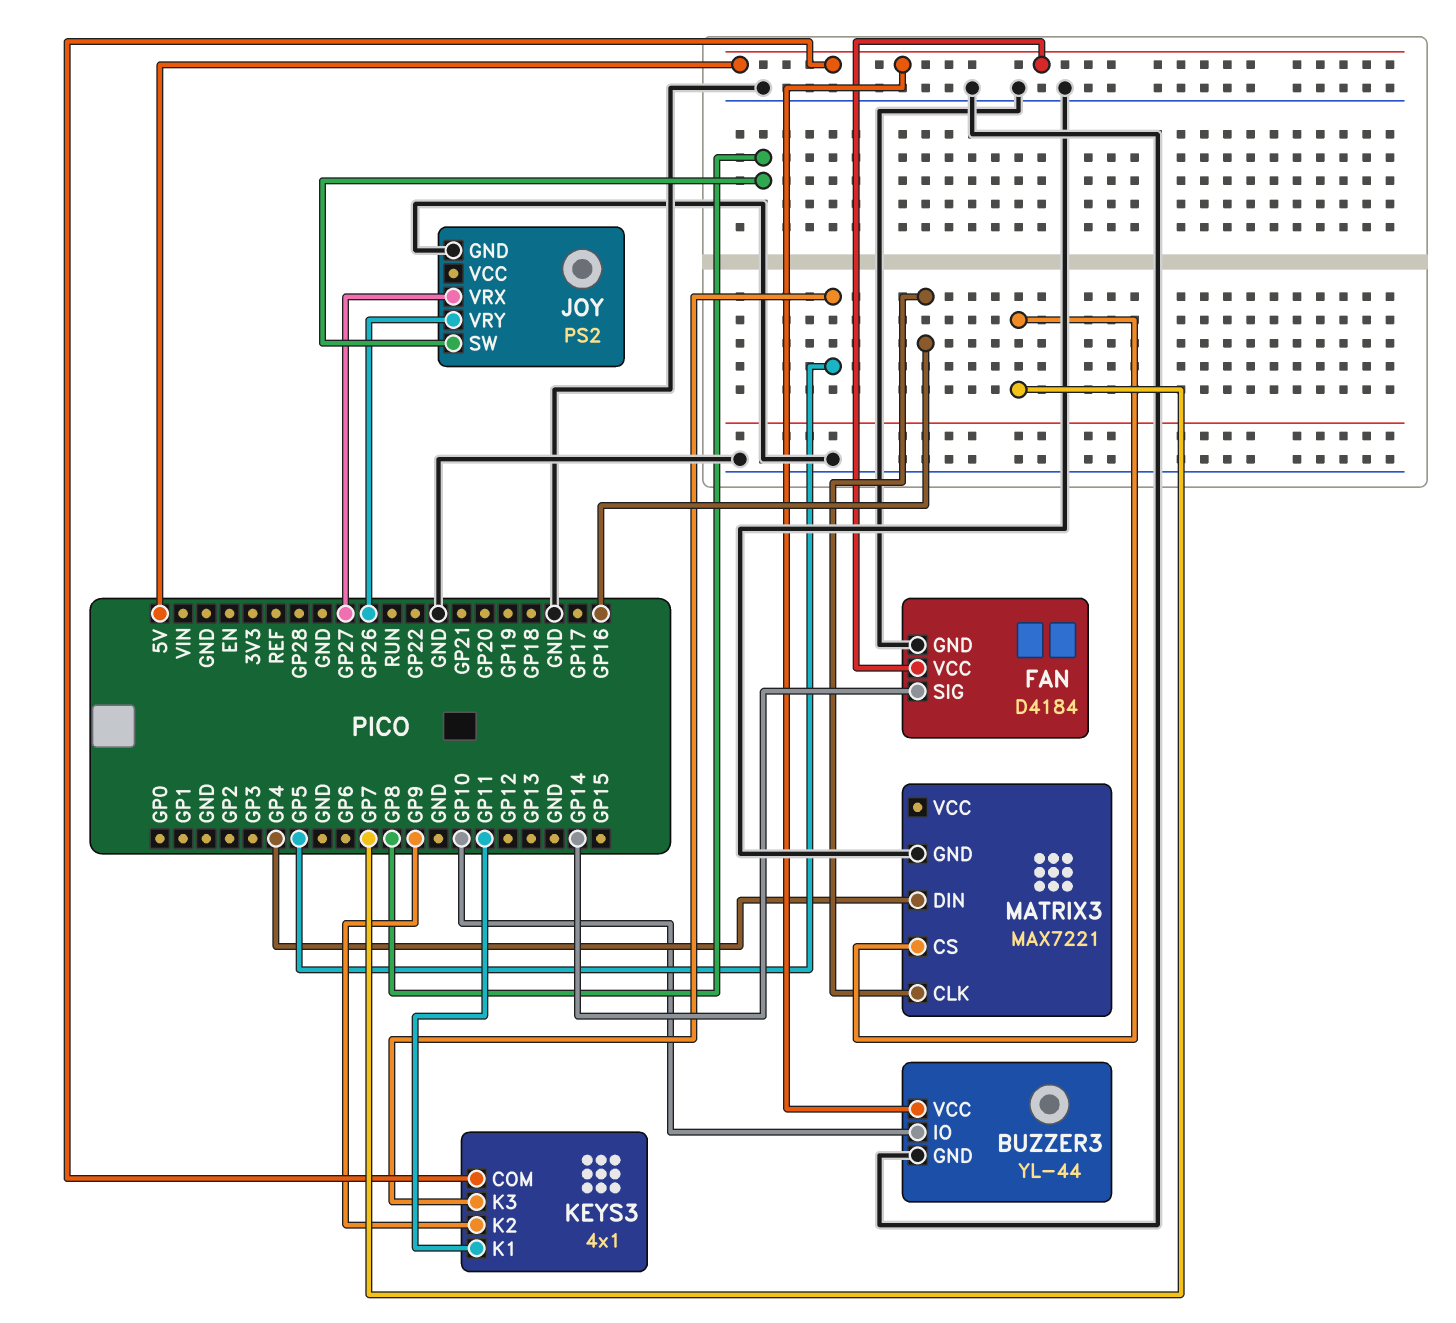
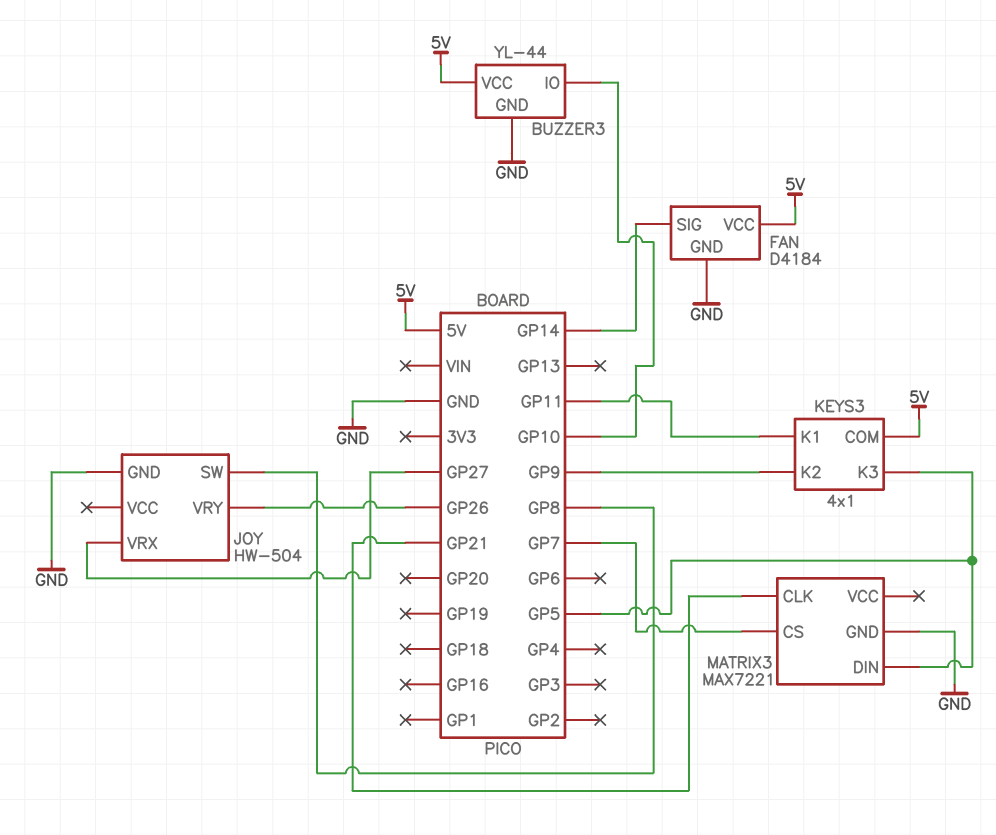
JOY: PS2 -> HW-504
MATRIX3 pin CLK: GP16 -> GP21
MATRIX3 pin DIN: GP4 -> GP5

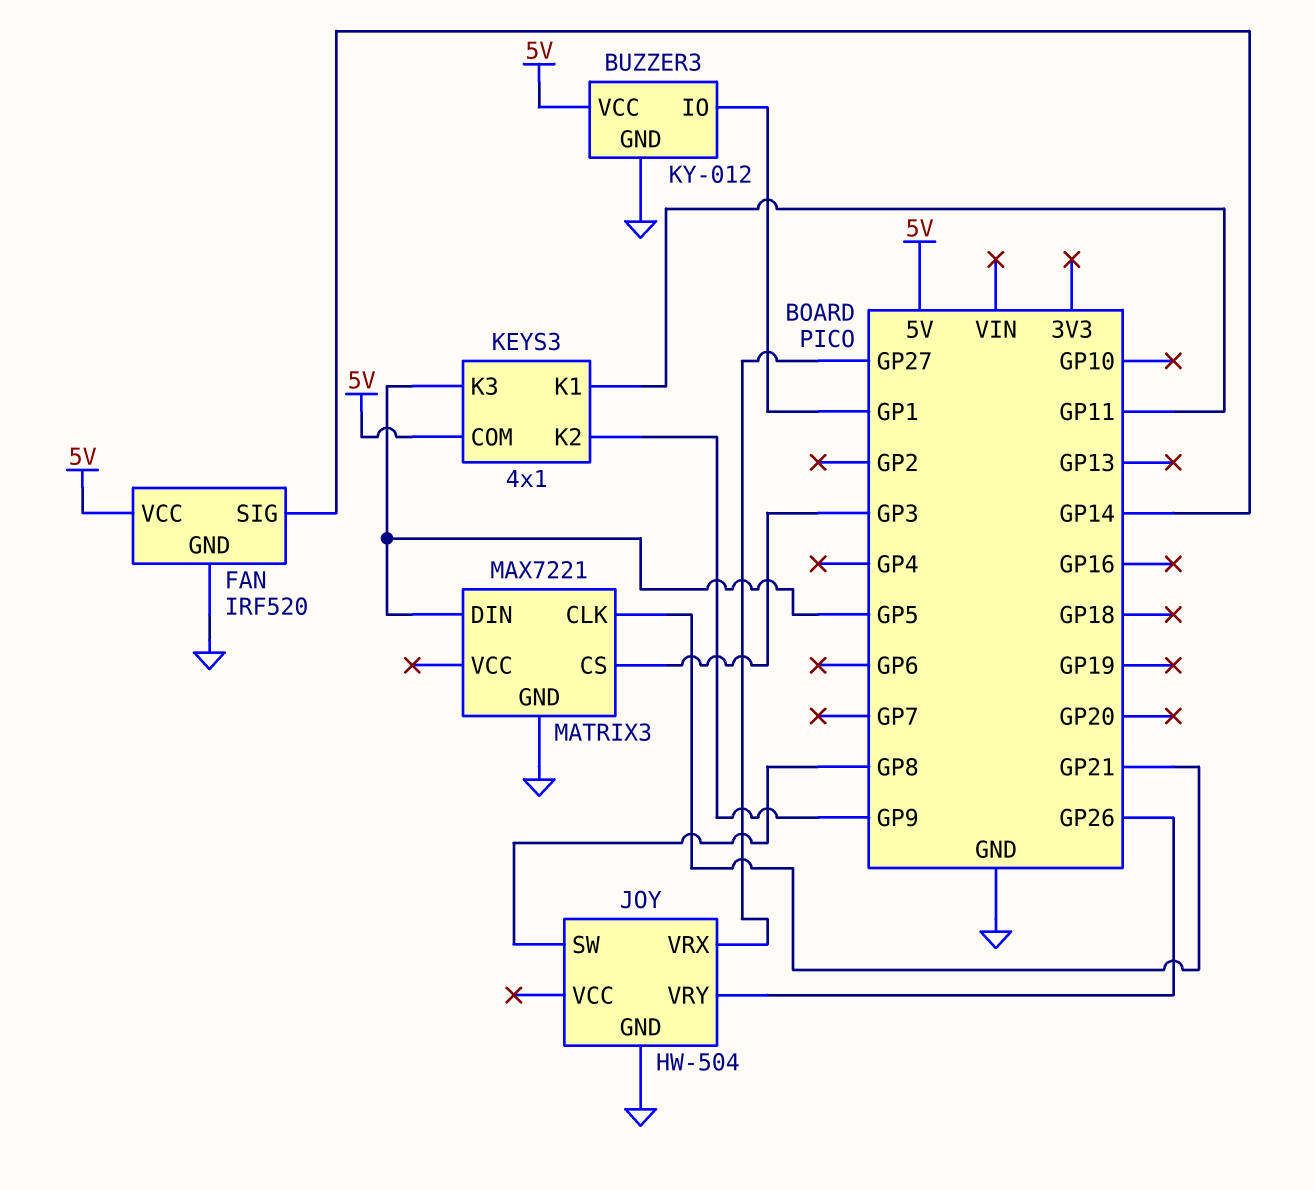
BUZZER3: YL-44 -> KY-012
BUZZER3 pin IO: GP10 -> GP1
FAN: D4184 -> IRF520
MATRIX3 pin CS: GP7 -> GP3

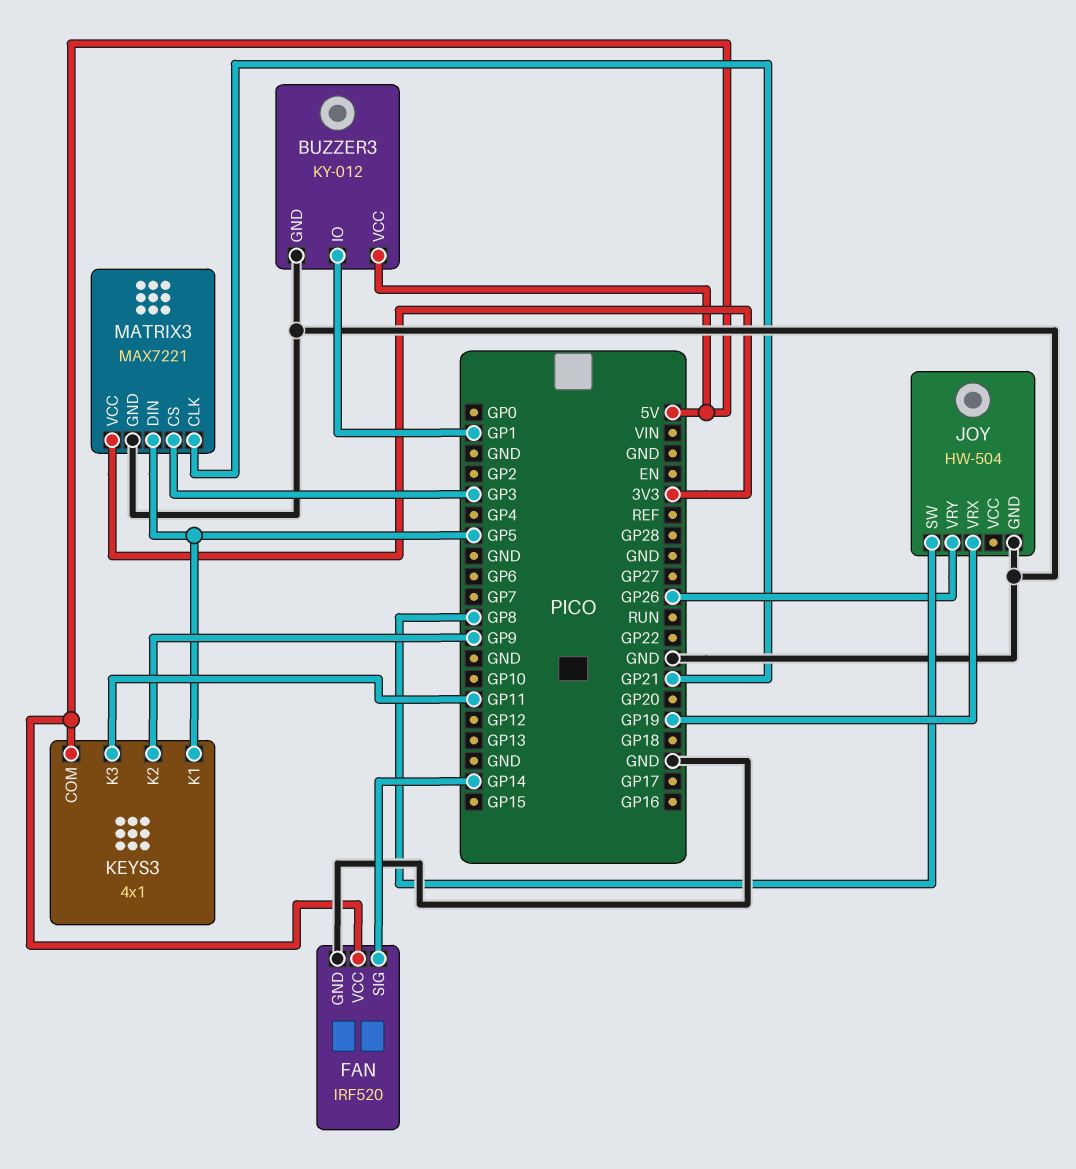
JOY pin VRX: GP27 -> GP19
KEYS3 pin K1: GP11 -> GP5
KEYS3 pin K3: GP5 -> GP11
MATRIX3 pin VCC: none -> 3V3

